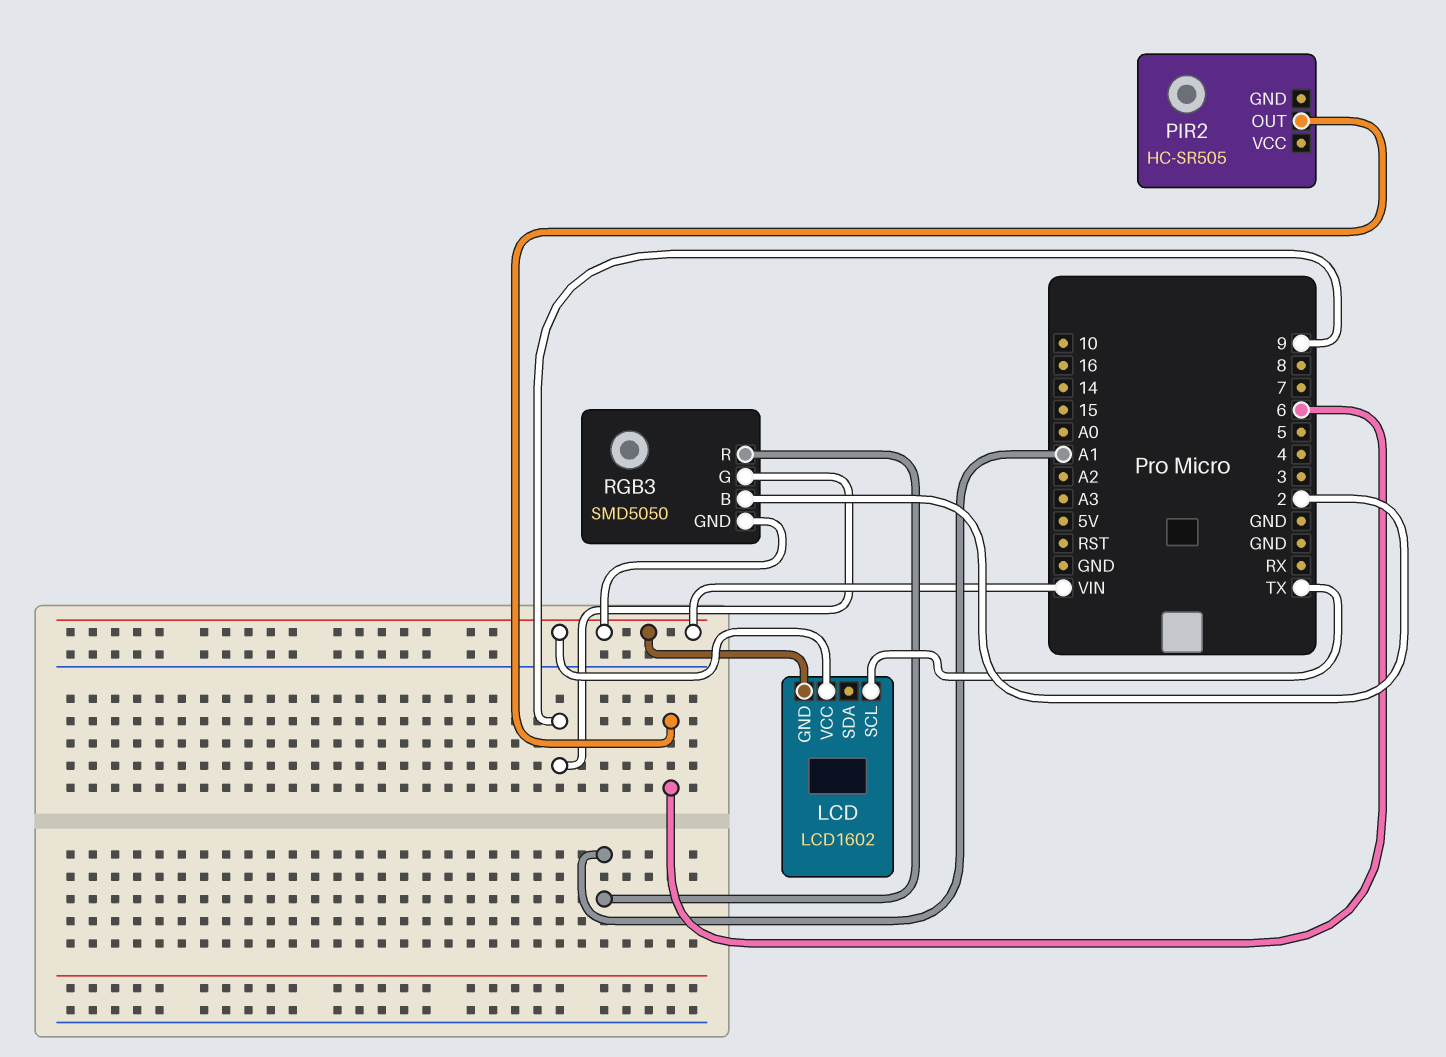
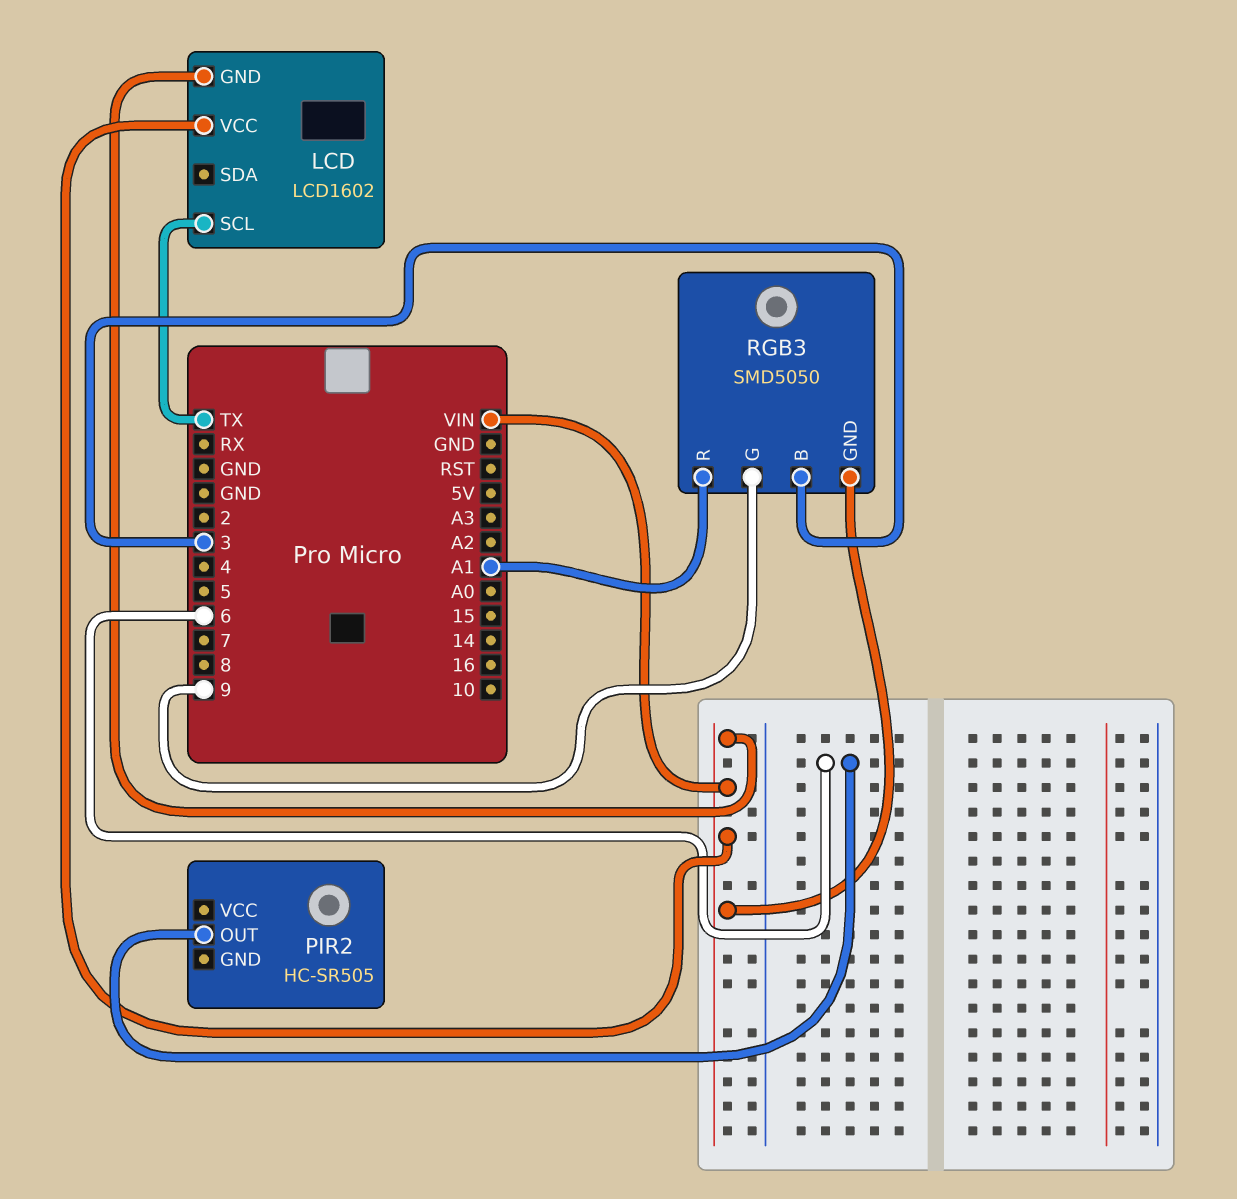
RGB3 pin B: 2 -> 3

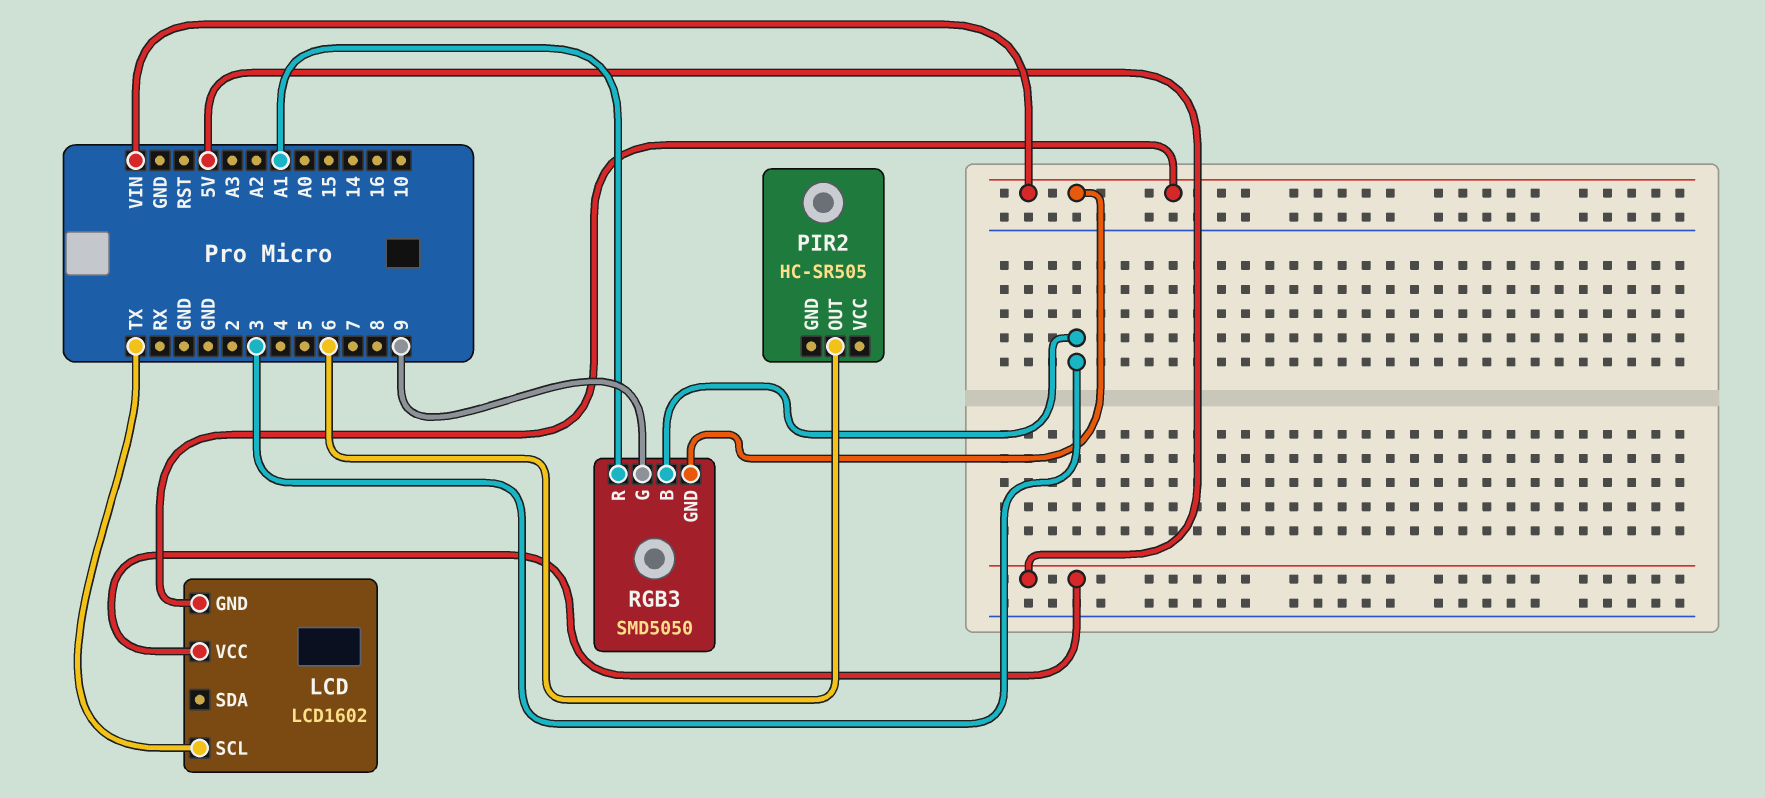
LCD pin VCC: VIN -> 5V

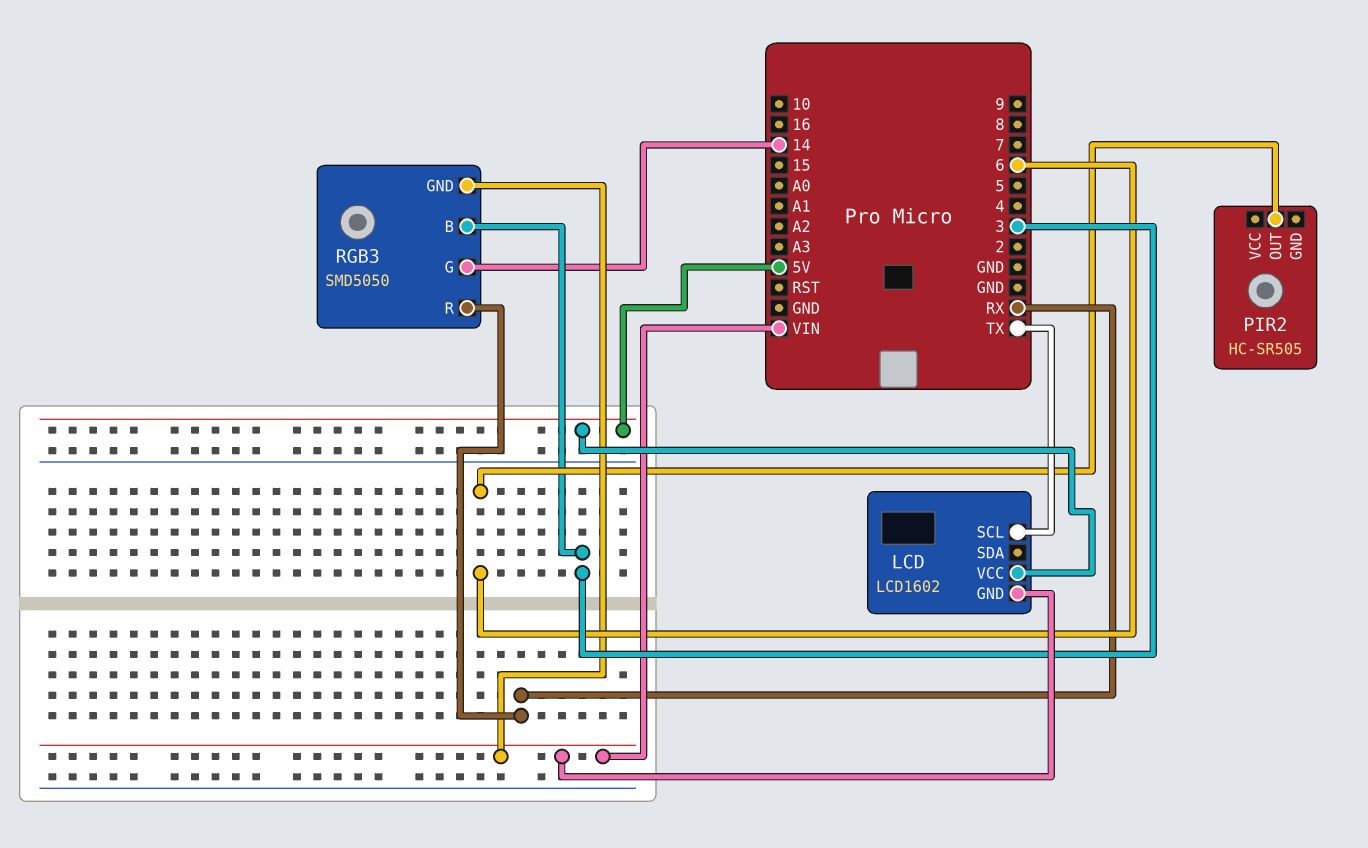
RGB3 pin G: 9 -> 14
RGB3 pin R: A1 -> RX

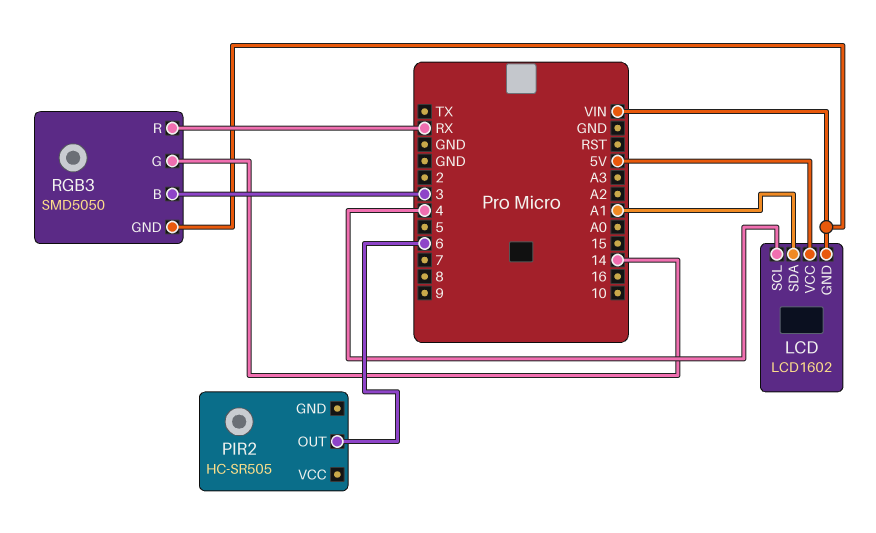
LCD pin SCL: TX -> 4
LCD pin SDA: none -> A1

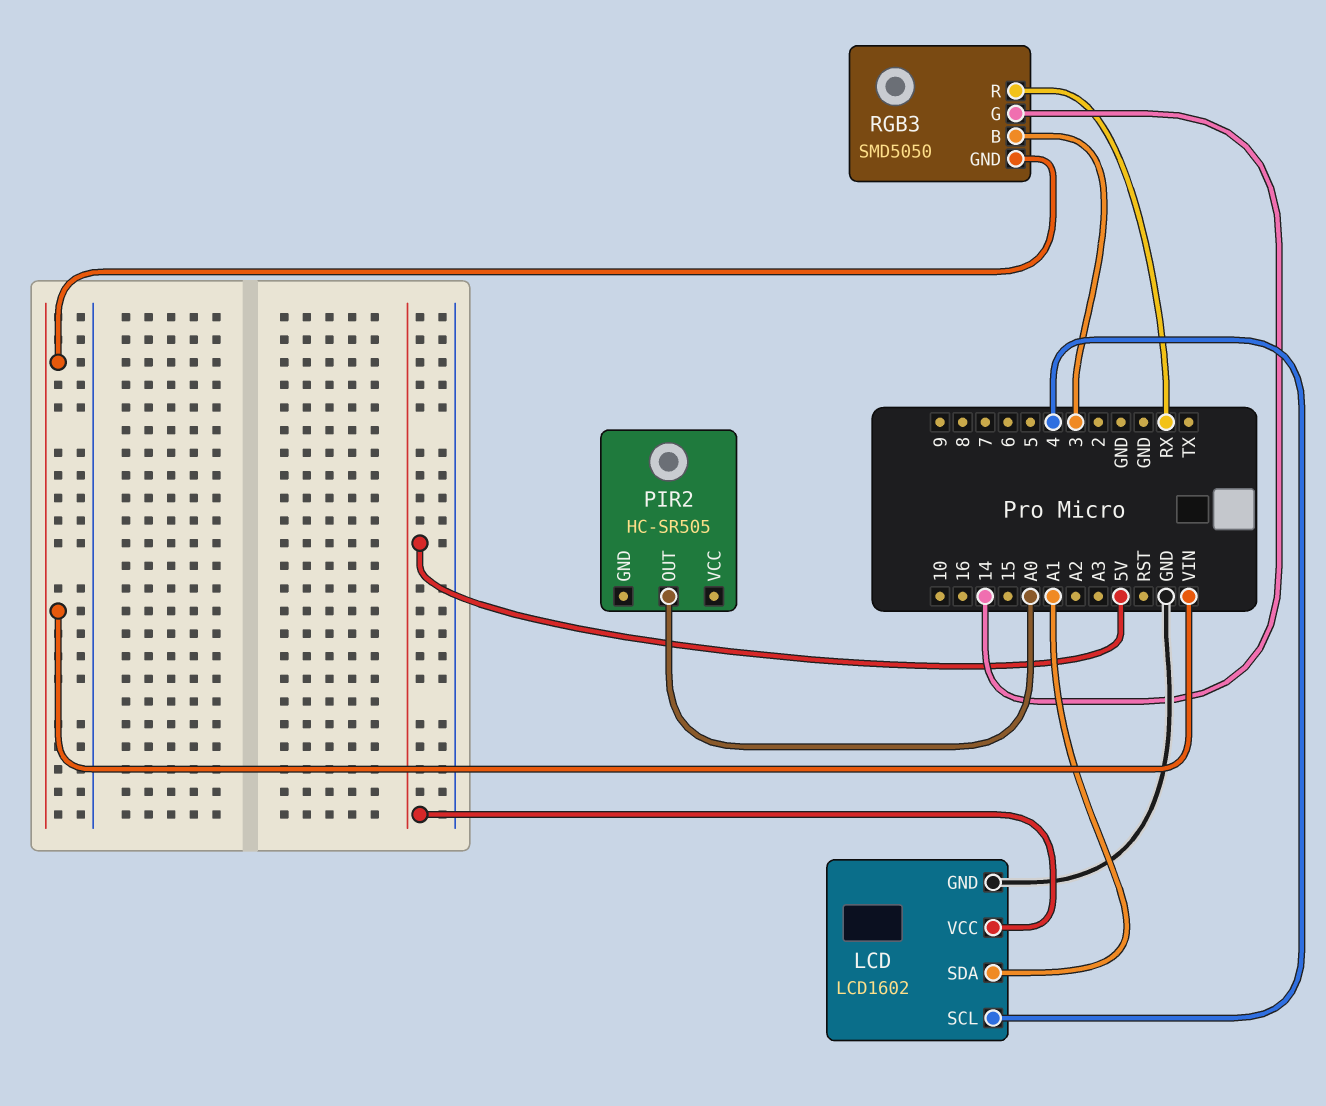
LCD pin GND: VIN -> GND
PIR2 pin OUT: 6 -> A0

